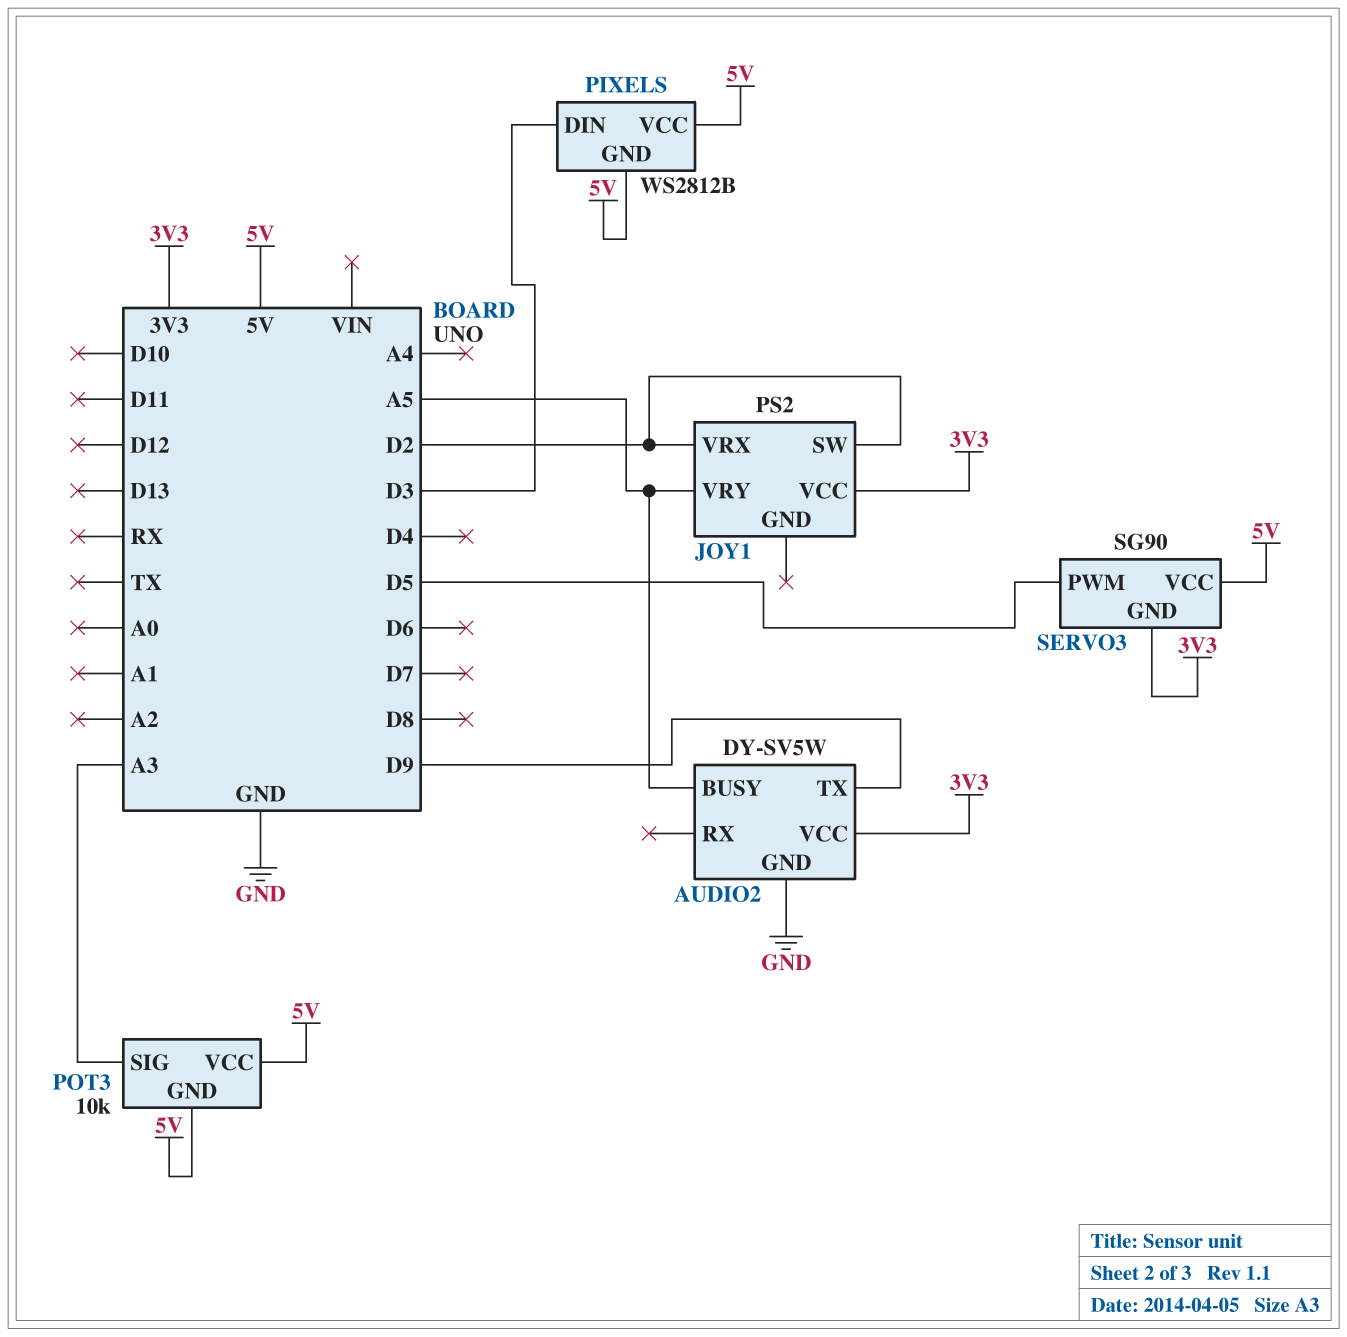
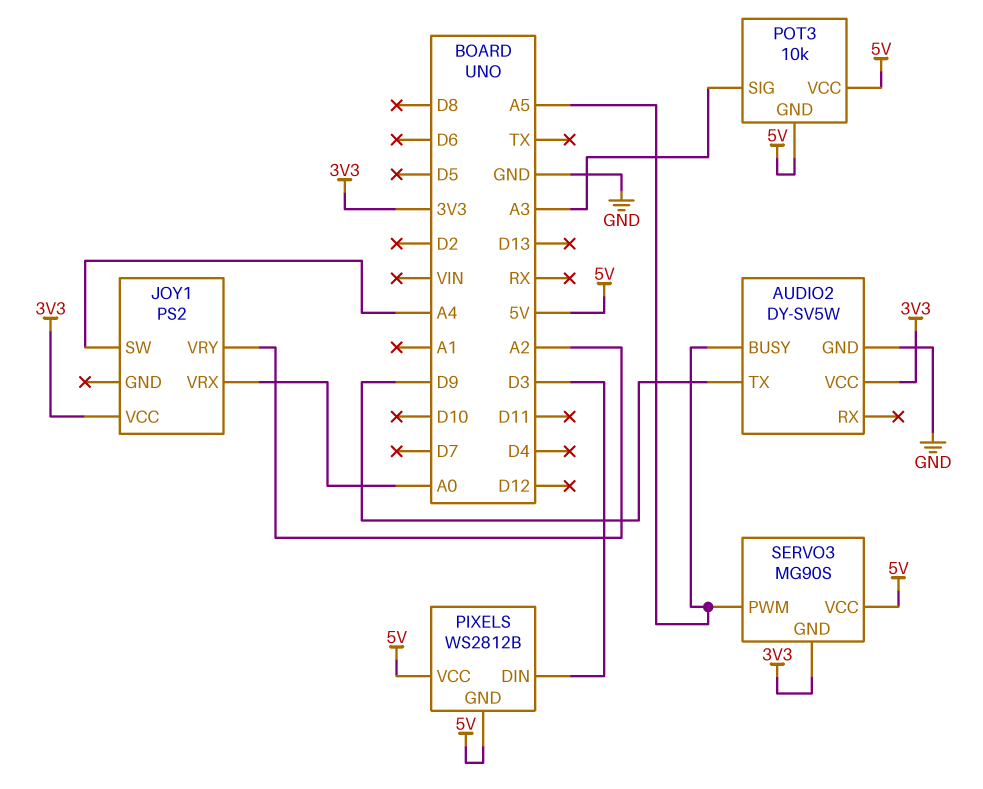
JOY1 pin SW: D2 -> A4
JOY1 pin VRX: D2 -> A0
JOY1 pin VRY: A5 -> A2
SERVO3: SG90 -> MG90S
SERVO3 pin PWM: D5 -> A5

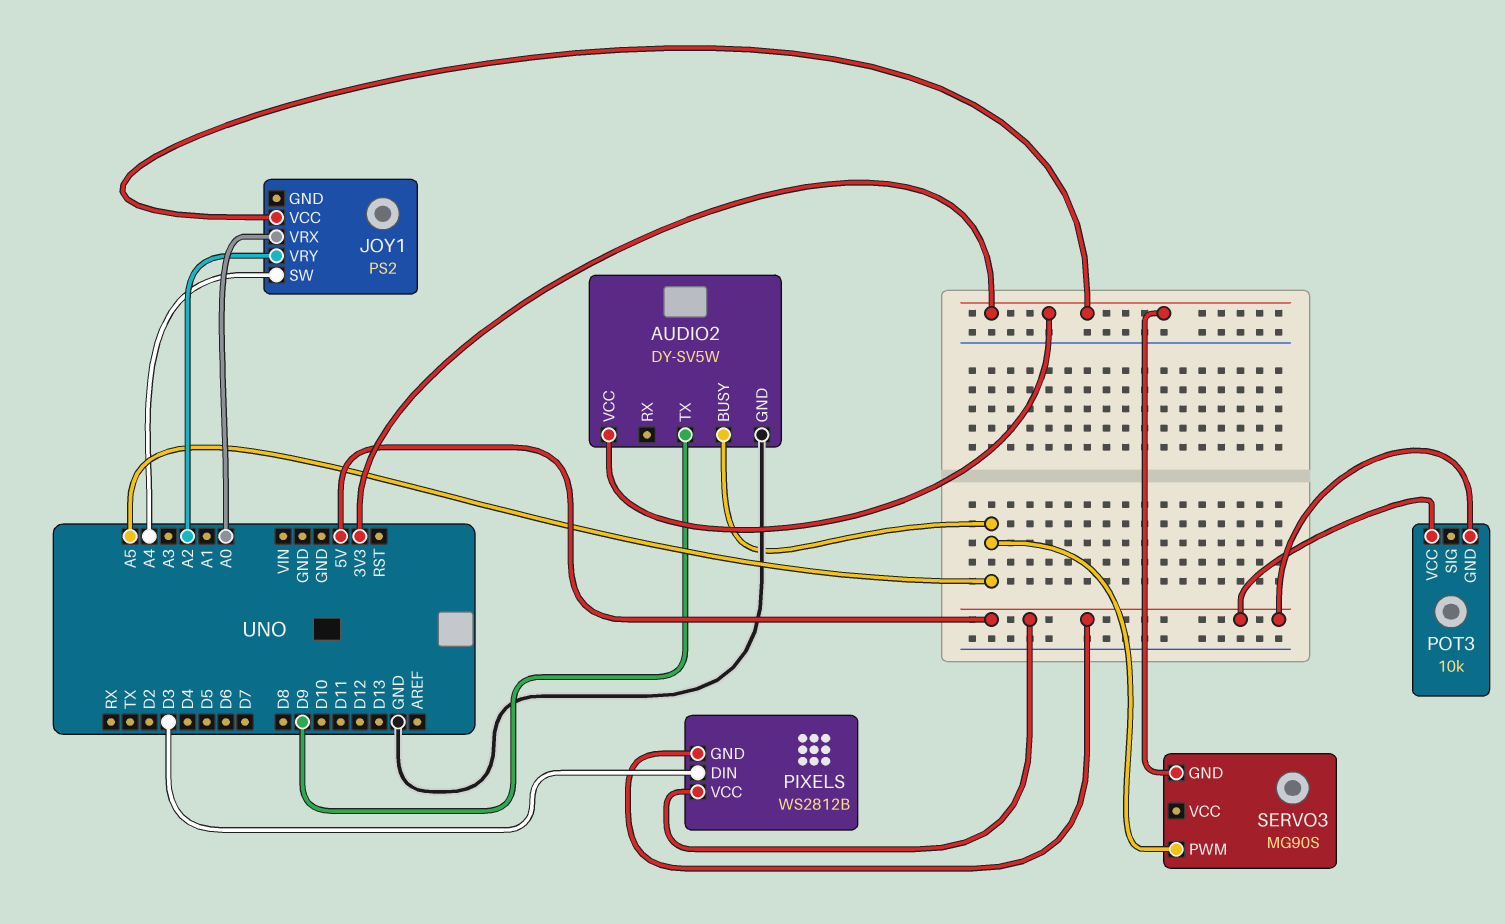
POT3 pin SIG: A3 -> none
SERVO3 pin VCC: 5V -> none

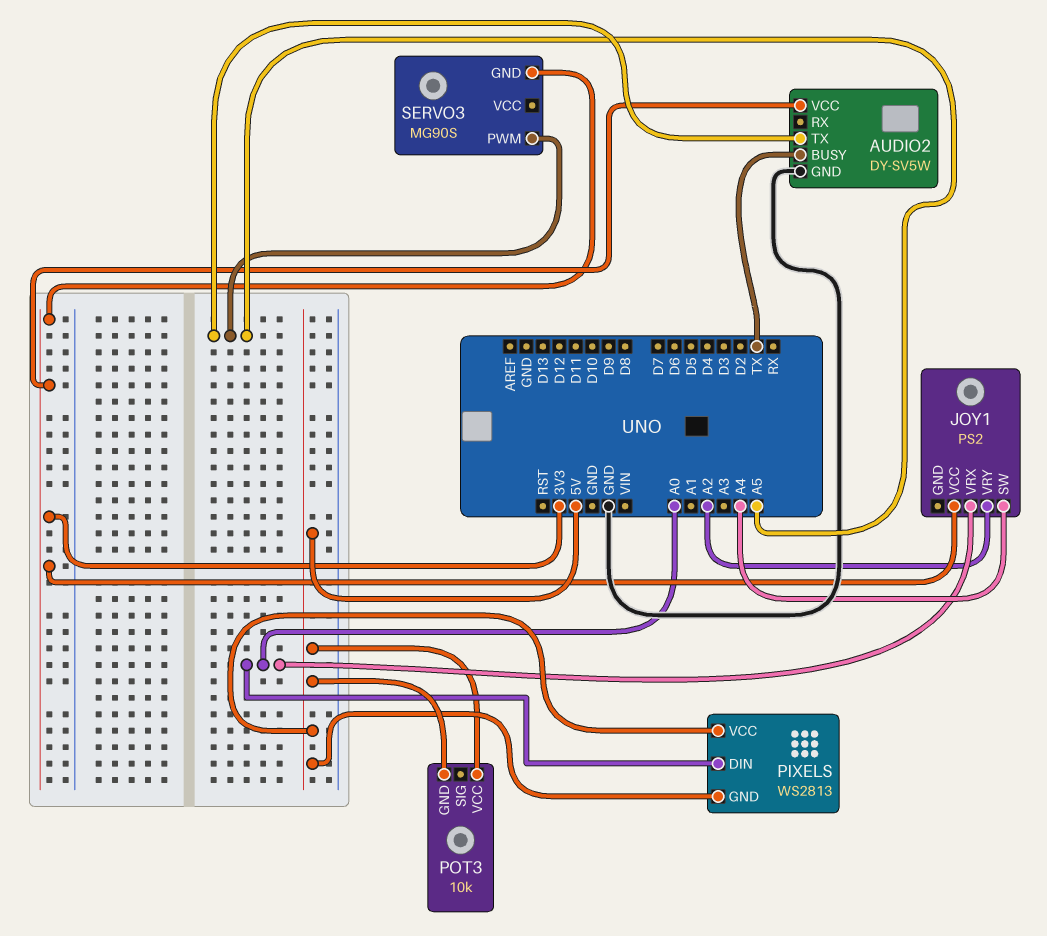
AUDIO2 pin BUSY: A5 -> TX
AUDIO2 pin TX: D9 -> A5
PIXELS: WS2812B -> WS2813
PIXELS pin DIN: D3 -> A0

